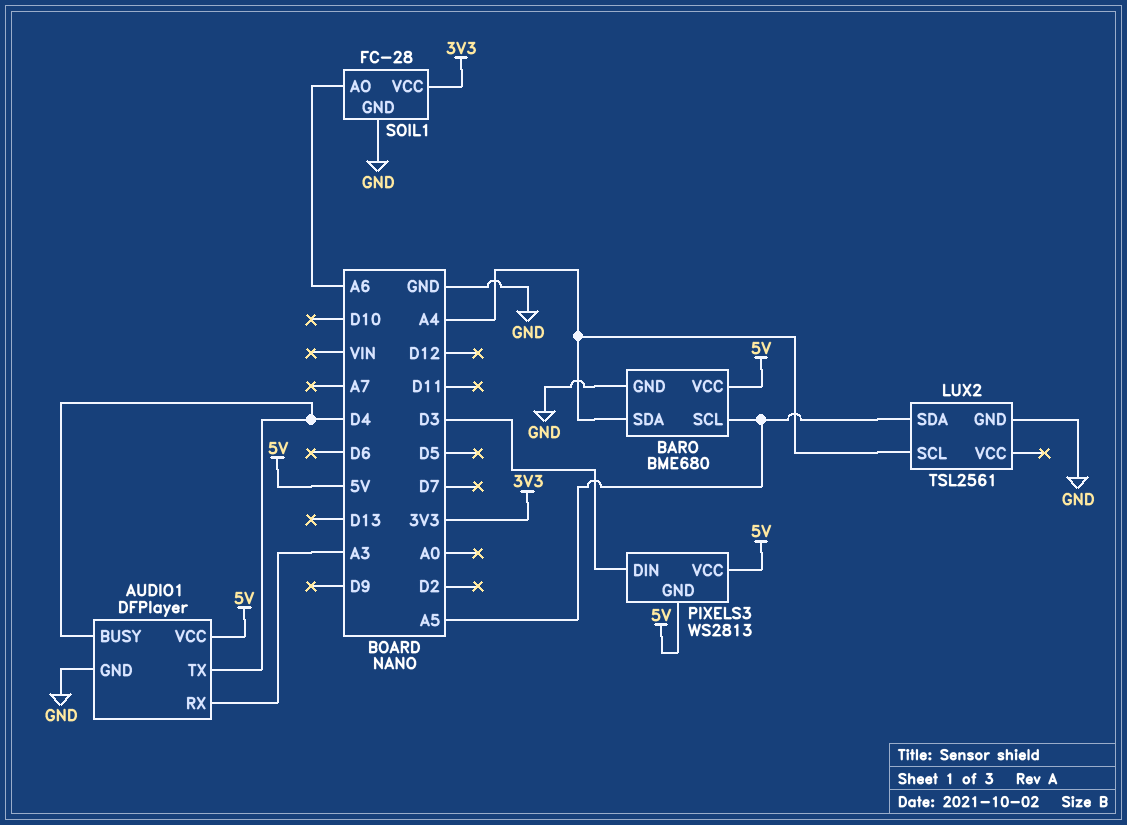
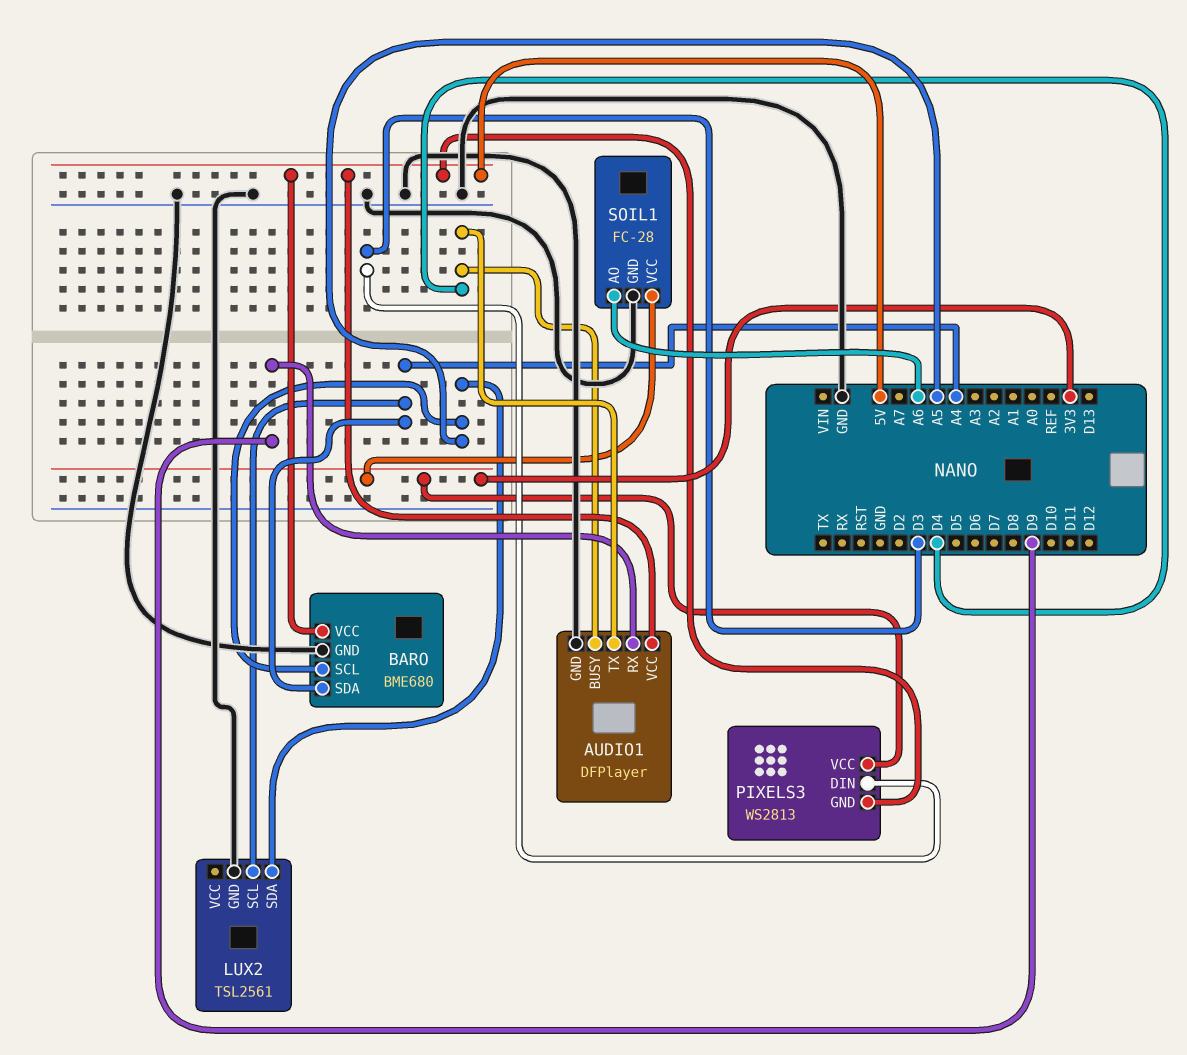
AUDIO1 pin RX: A3 -> D9
PIXELS3 pin VCC: 5V -> 3V3

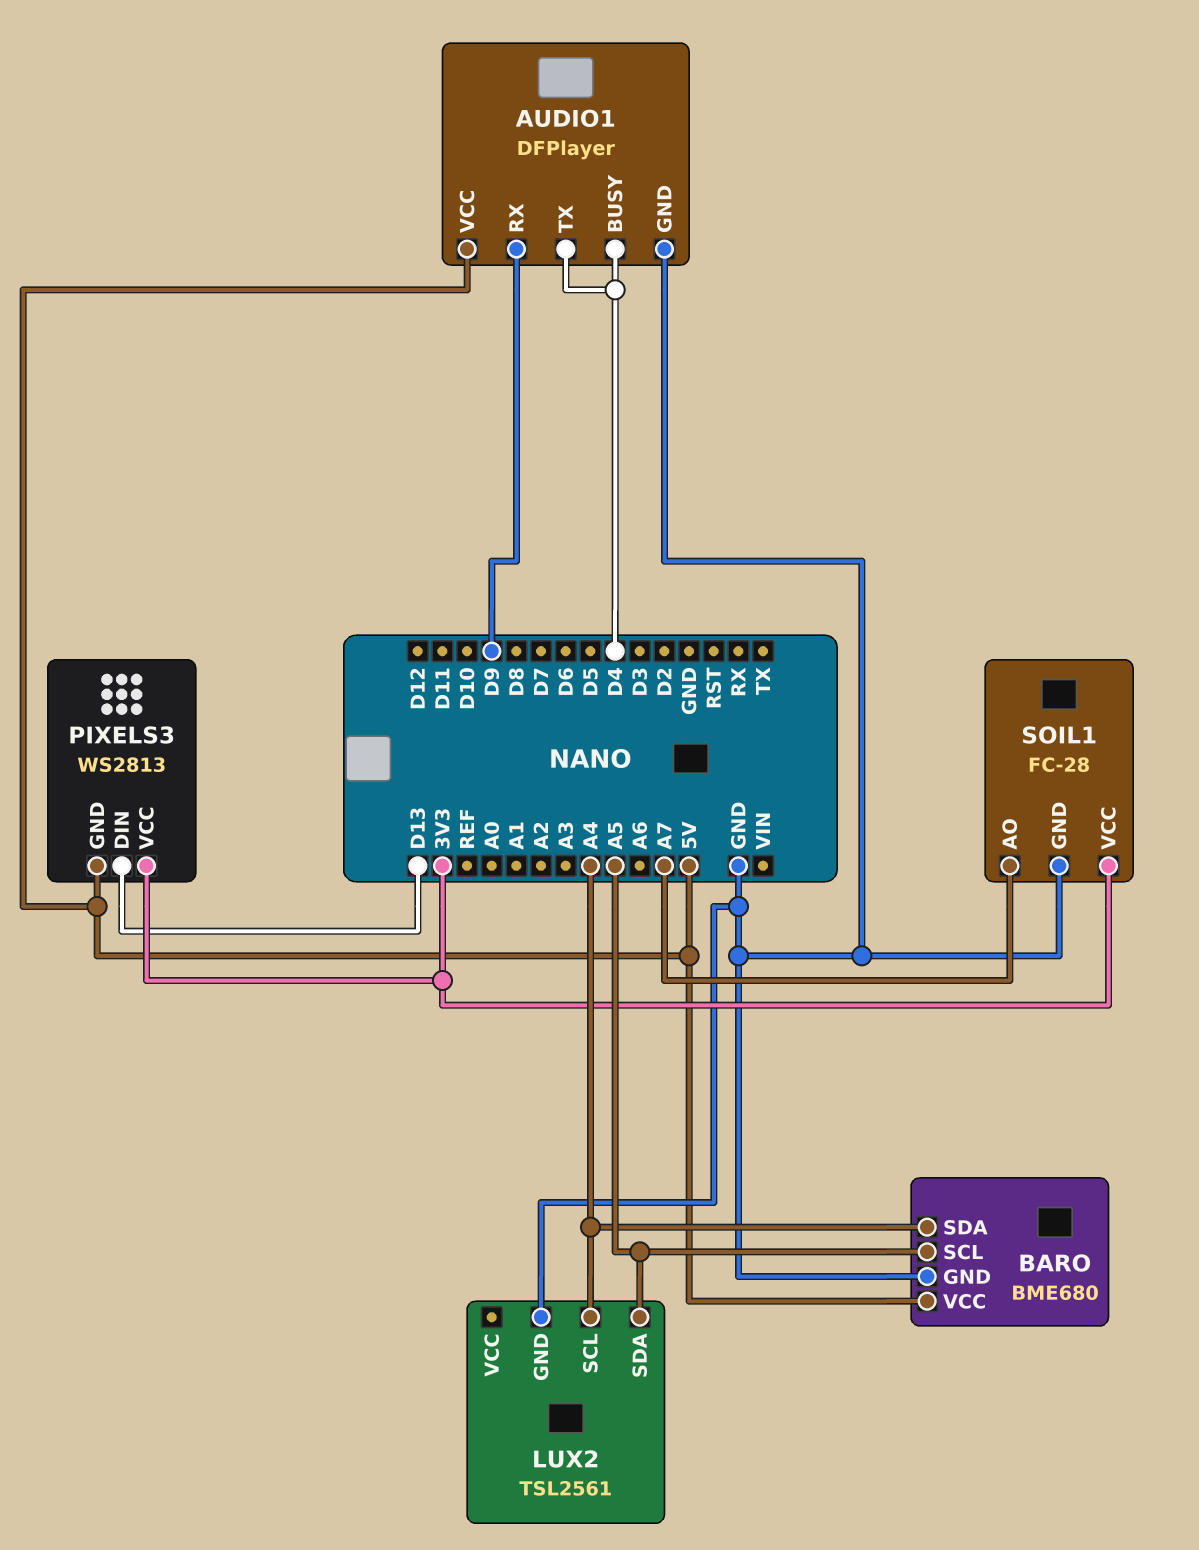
PIXELS3 pin DIN: D3 -> D13
SOIL1 pin AO: A6 -> A7

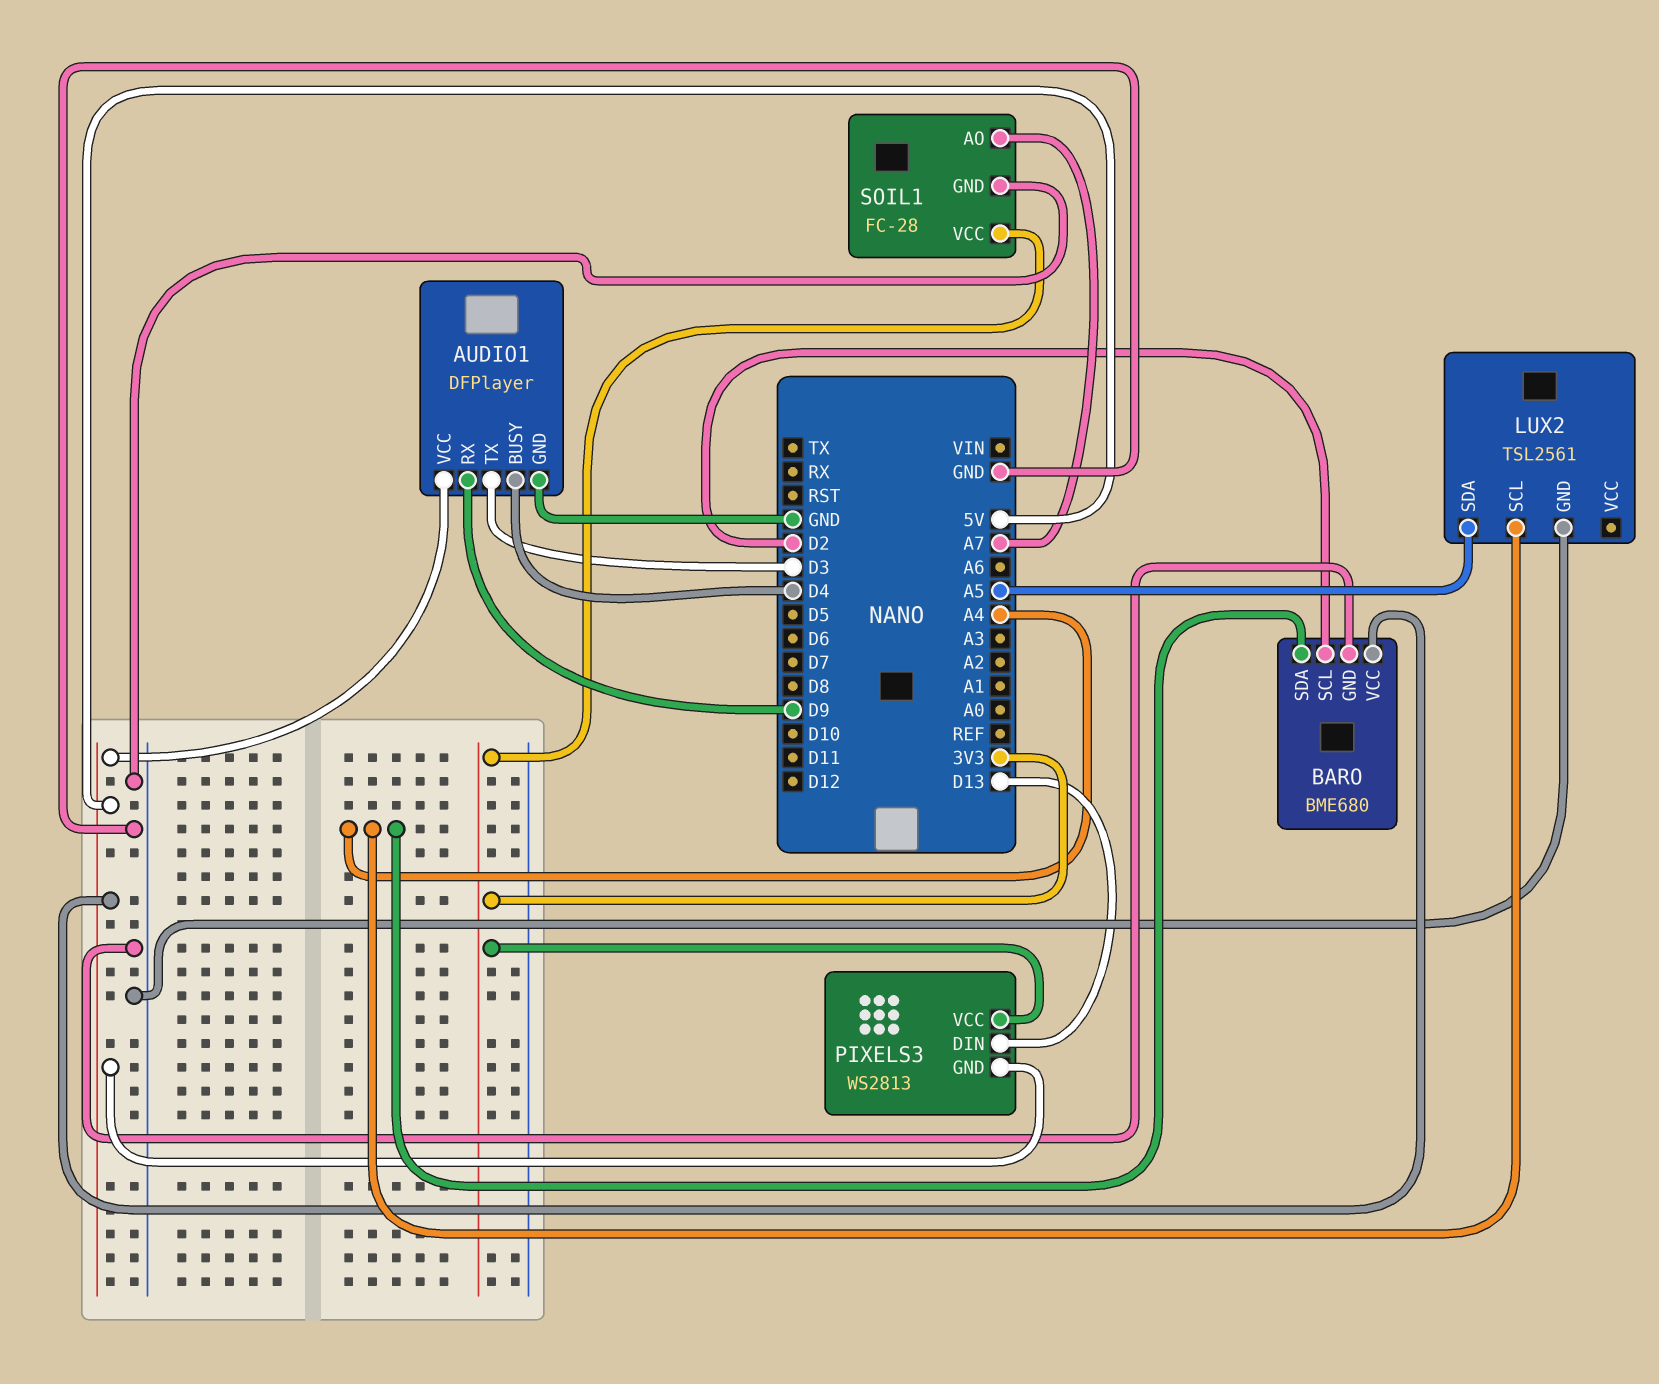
AUDIO1 pin TX: D4 -> D3
BARO pin SCL: A5 -> D2

